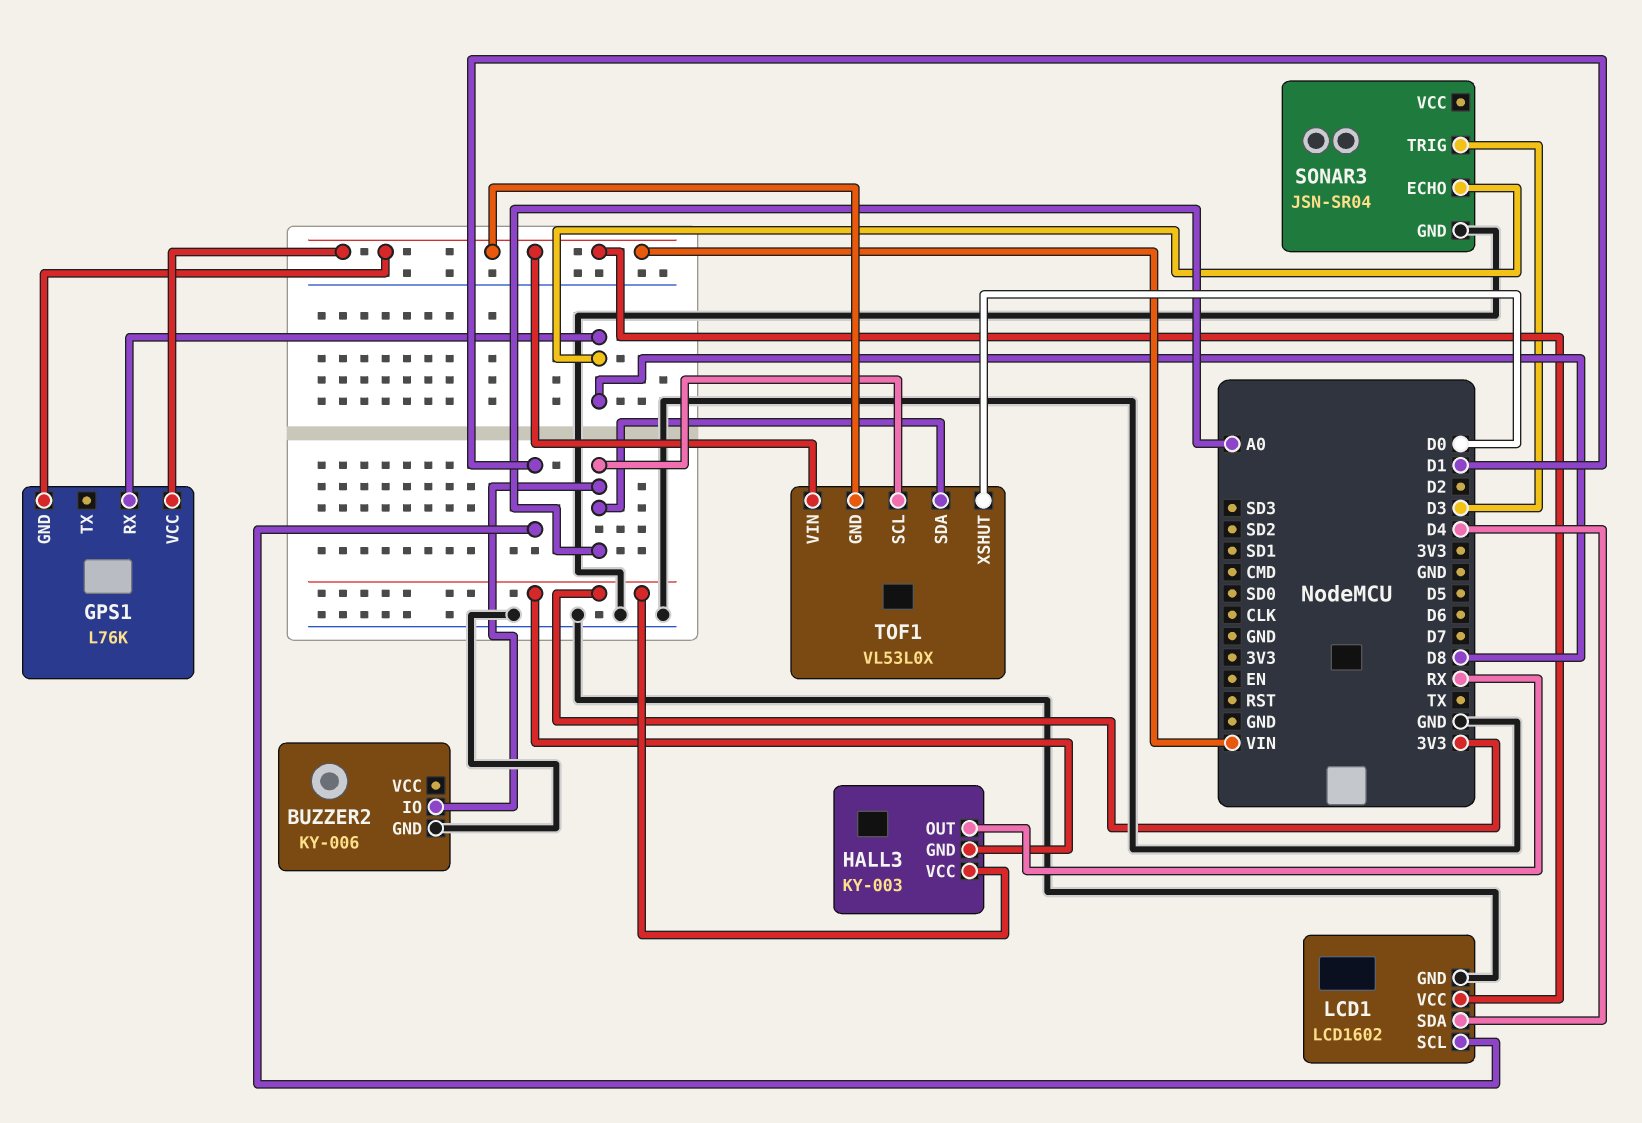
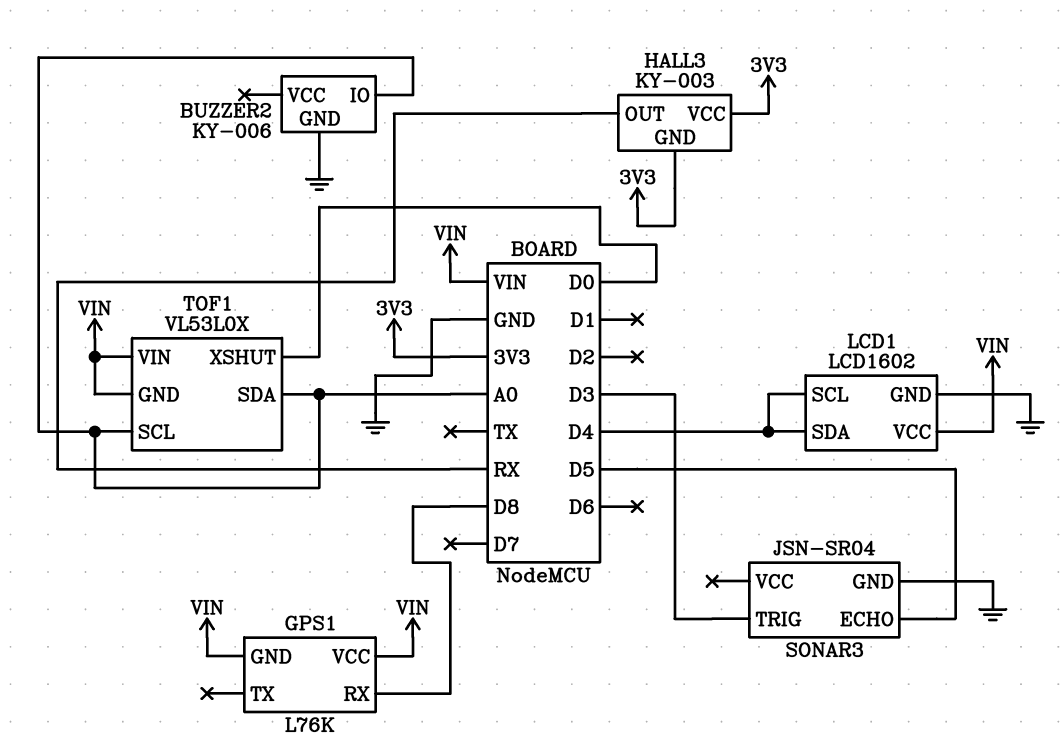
LCD1 pin SCL: D1 -> D4
SONAR3 pin ECHO: D8 -> D5

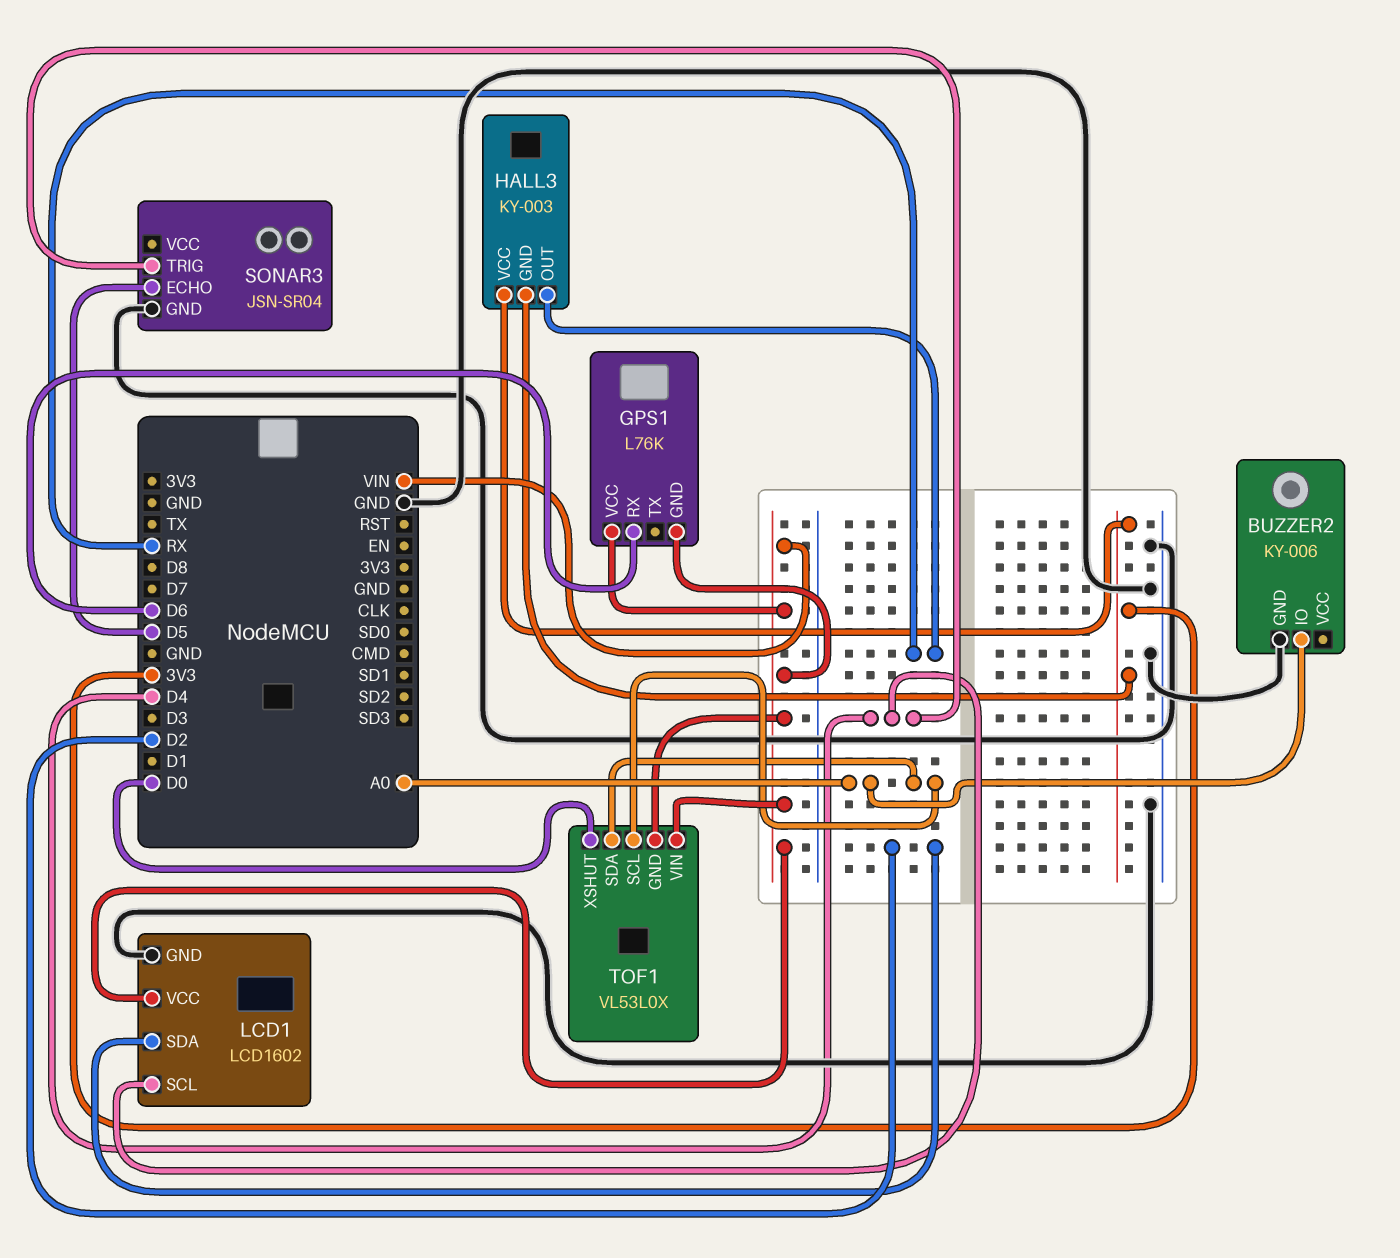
GPS1 pin RX: D8 -> D6
LCD1 pin SDA: D4 -> D2
SONAR3 pin TRIG: D3 -> D4

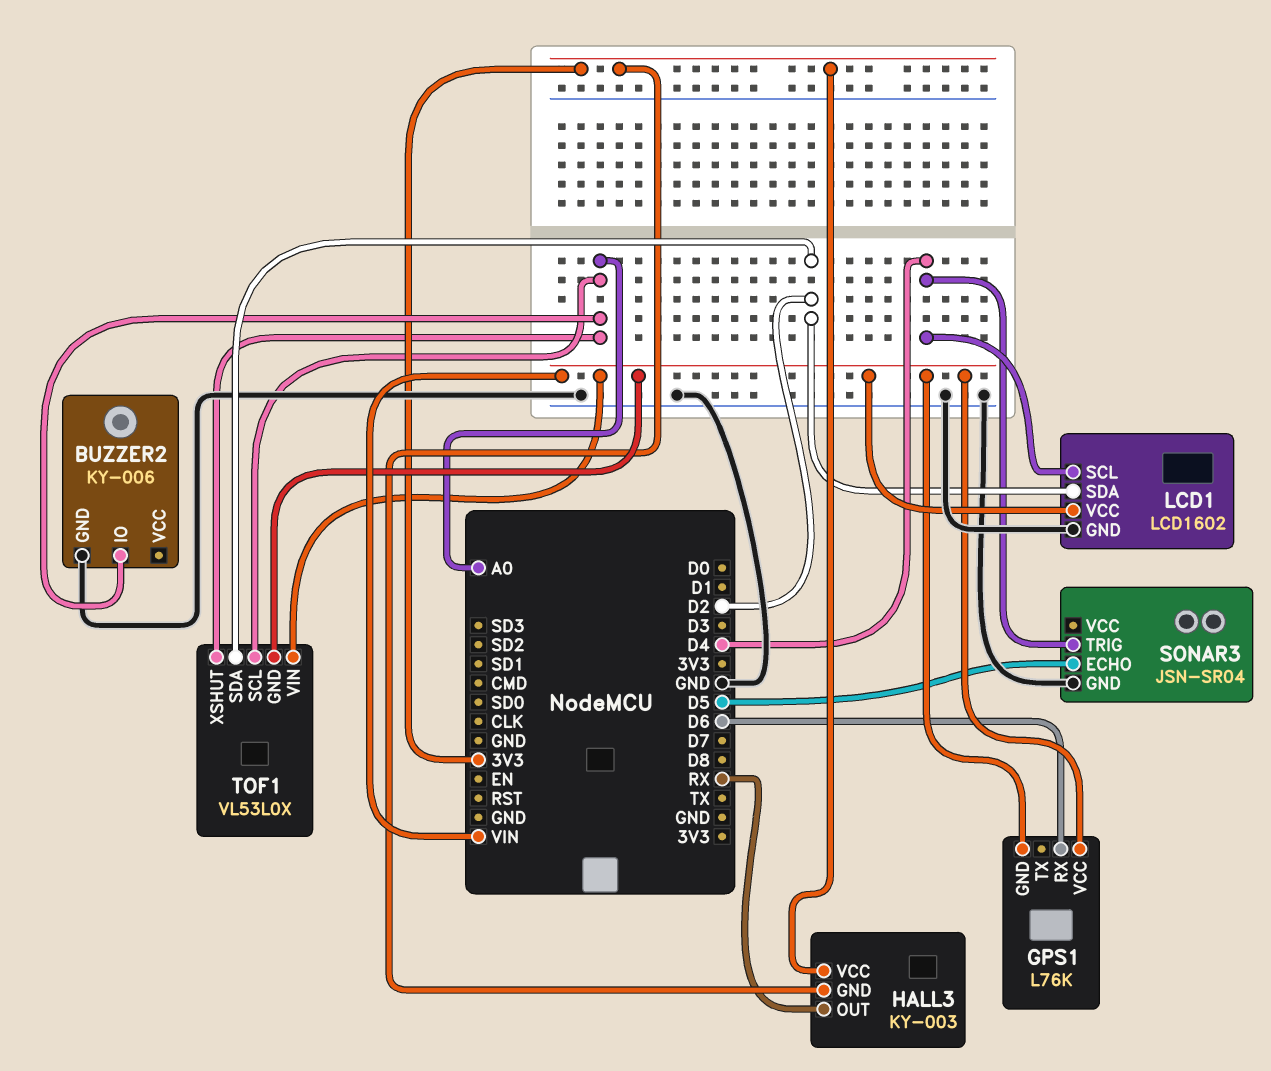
TOF1 pin SDA: A0 -> D2
TOF1 pin XSHUT: D0 -> A0

